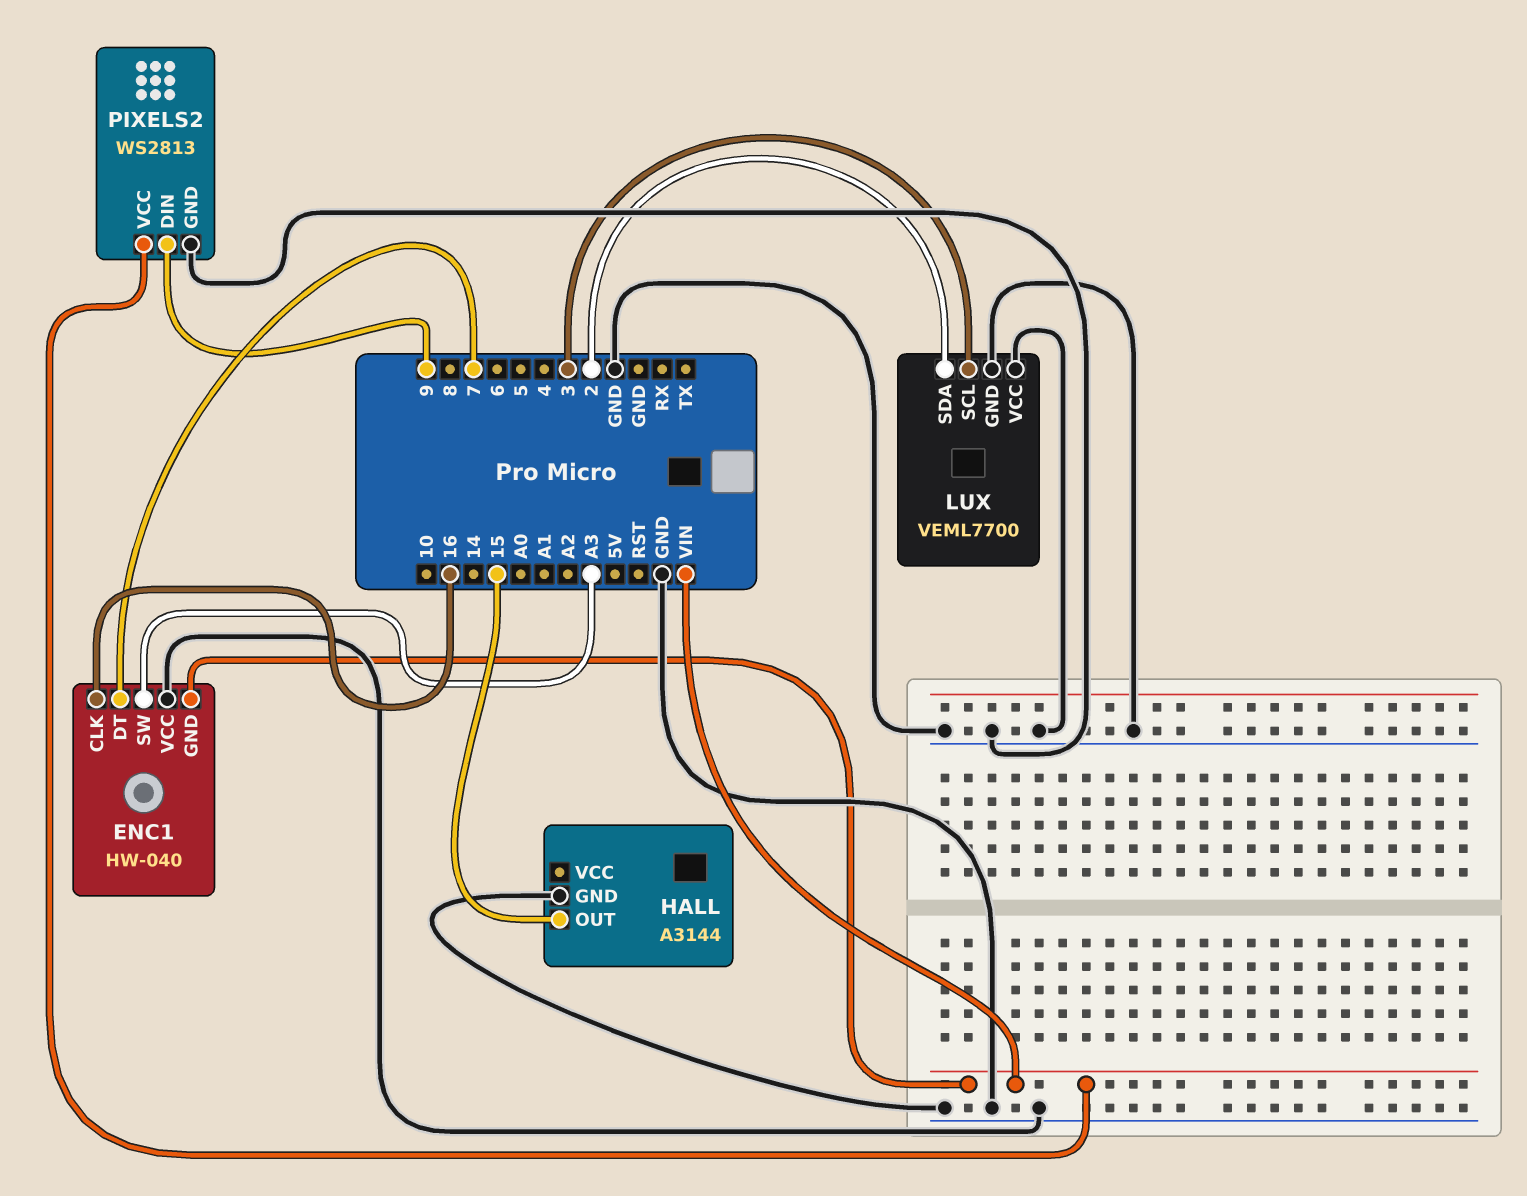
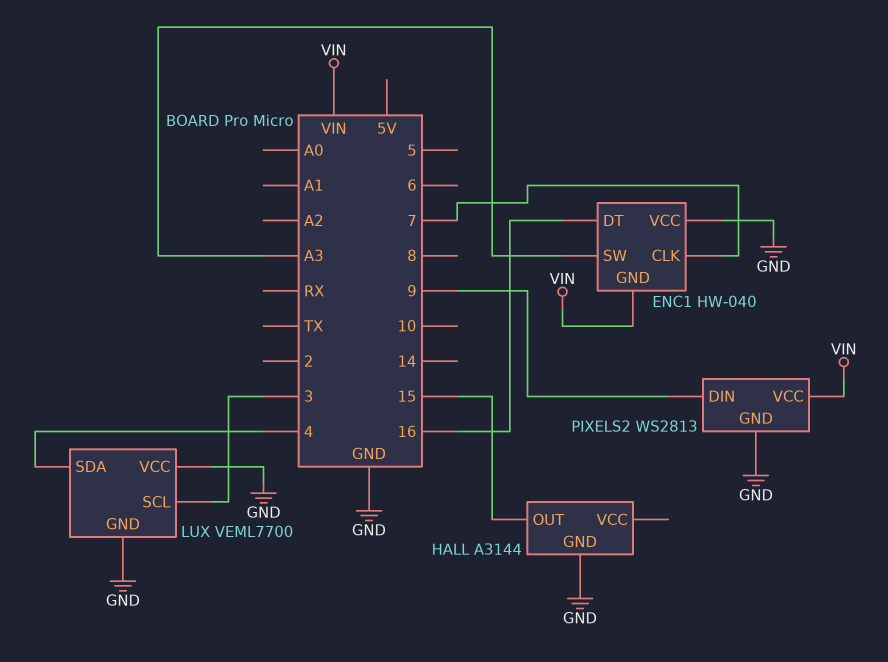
ENC1 pin CLK: 16 -> 7
ENC1 pin DT: 7 -> 16
LUX pin SDA: 2 -> 4

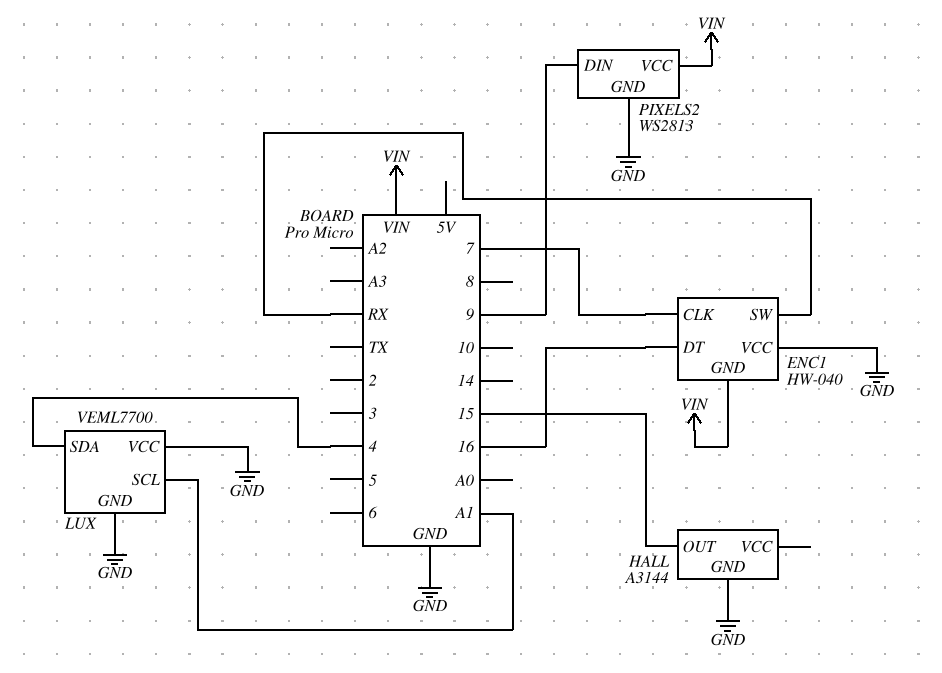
ENC1 pin SW: A3 -> RX
LUX pin SCL: 3 -> A1

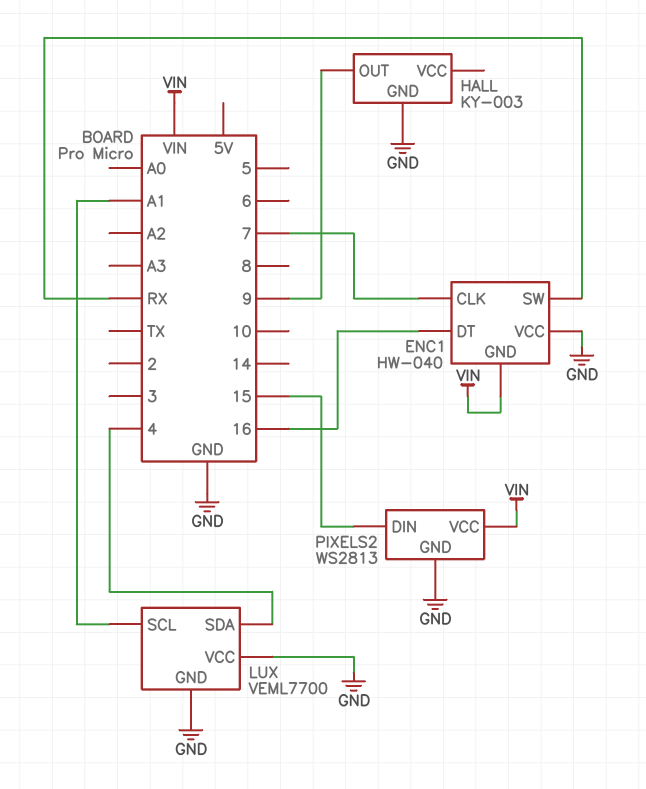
HALL: A3144 -> KY-003
HALL pin OUT: 15 -> 9
PIXELS2 pin DIN: 9 -> 15

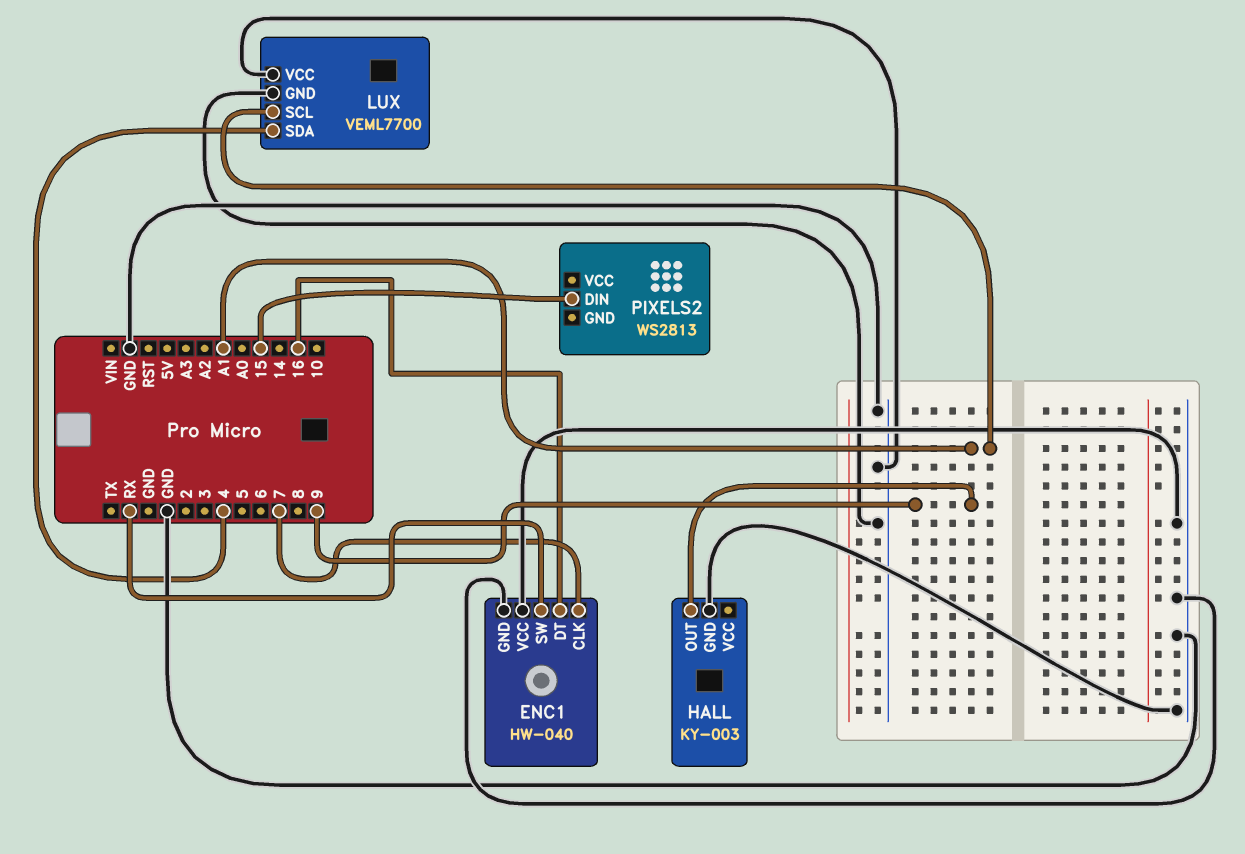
ENC1 pin GND: VIN -> GND
PIXELS2 pin GND: GND -> none
PIXELS2 pin VCC: VIN -> none

